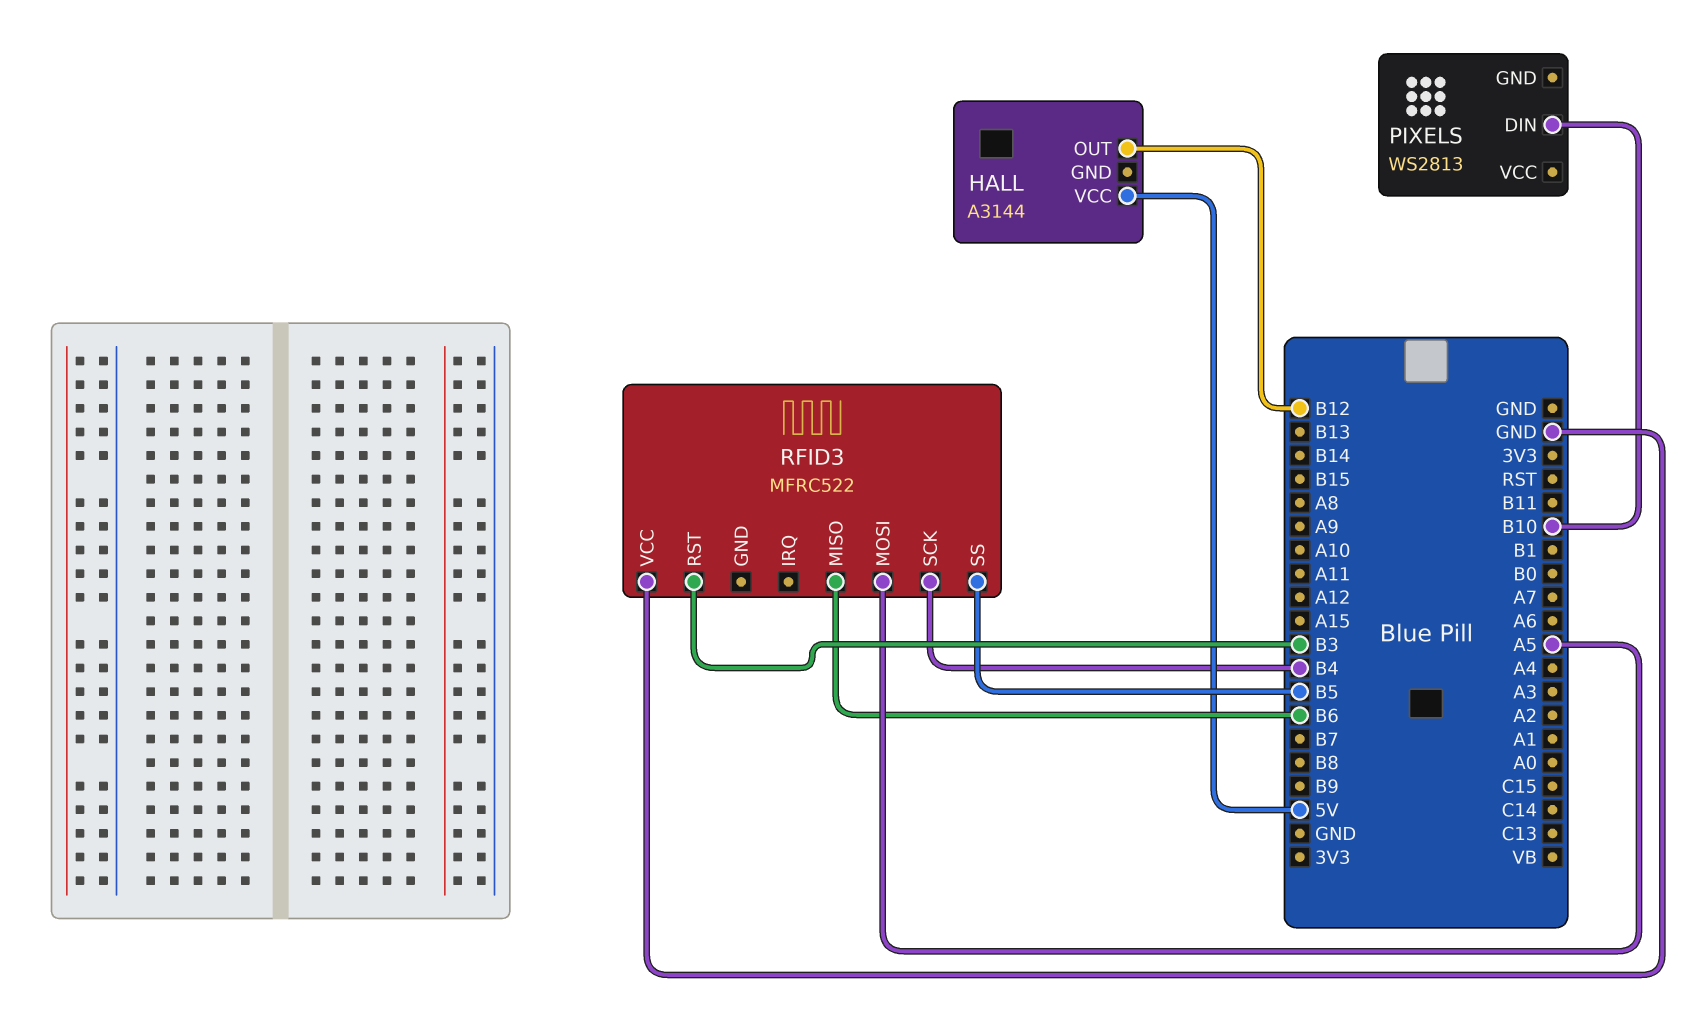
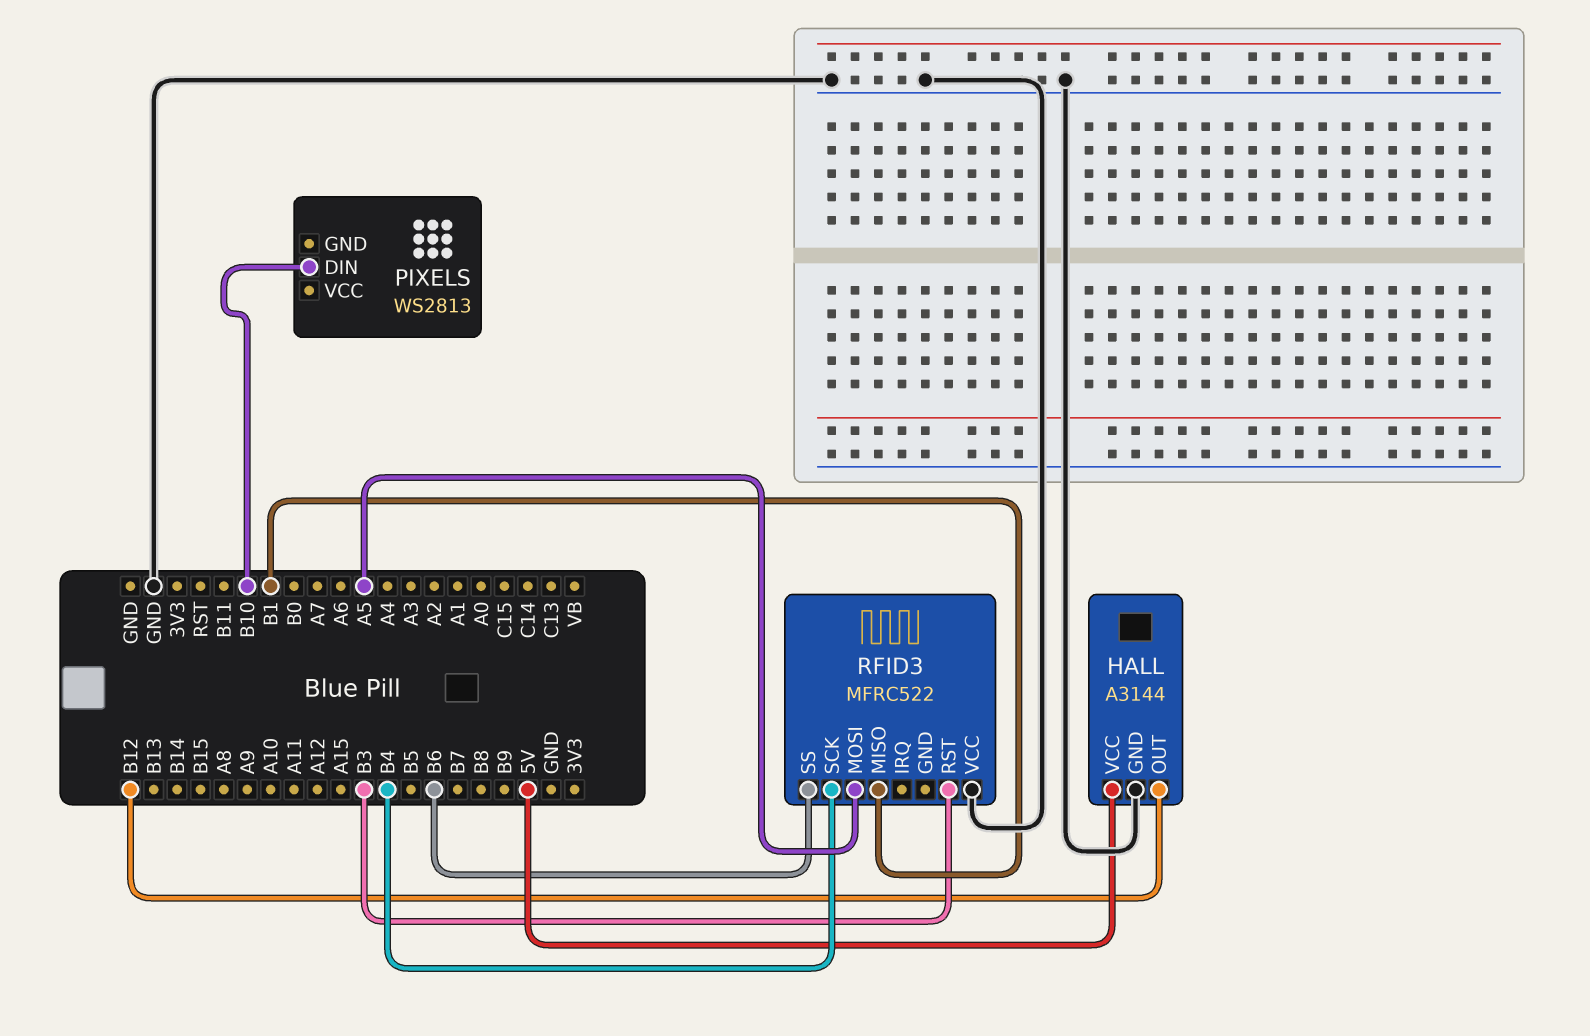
HALL pin GND: none -> GND
RFID3 pin MISO: B6 -> B1
RFID3 pin SS: B5 -> B6

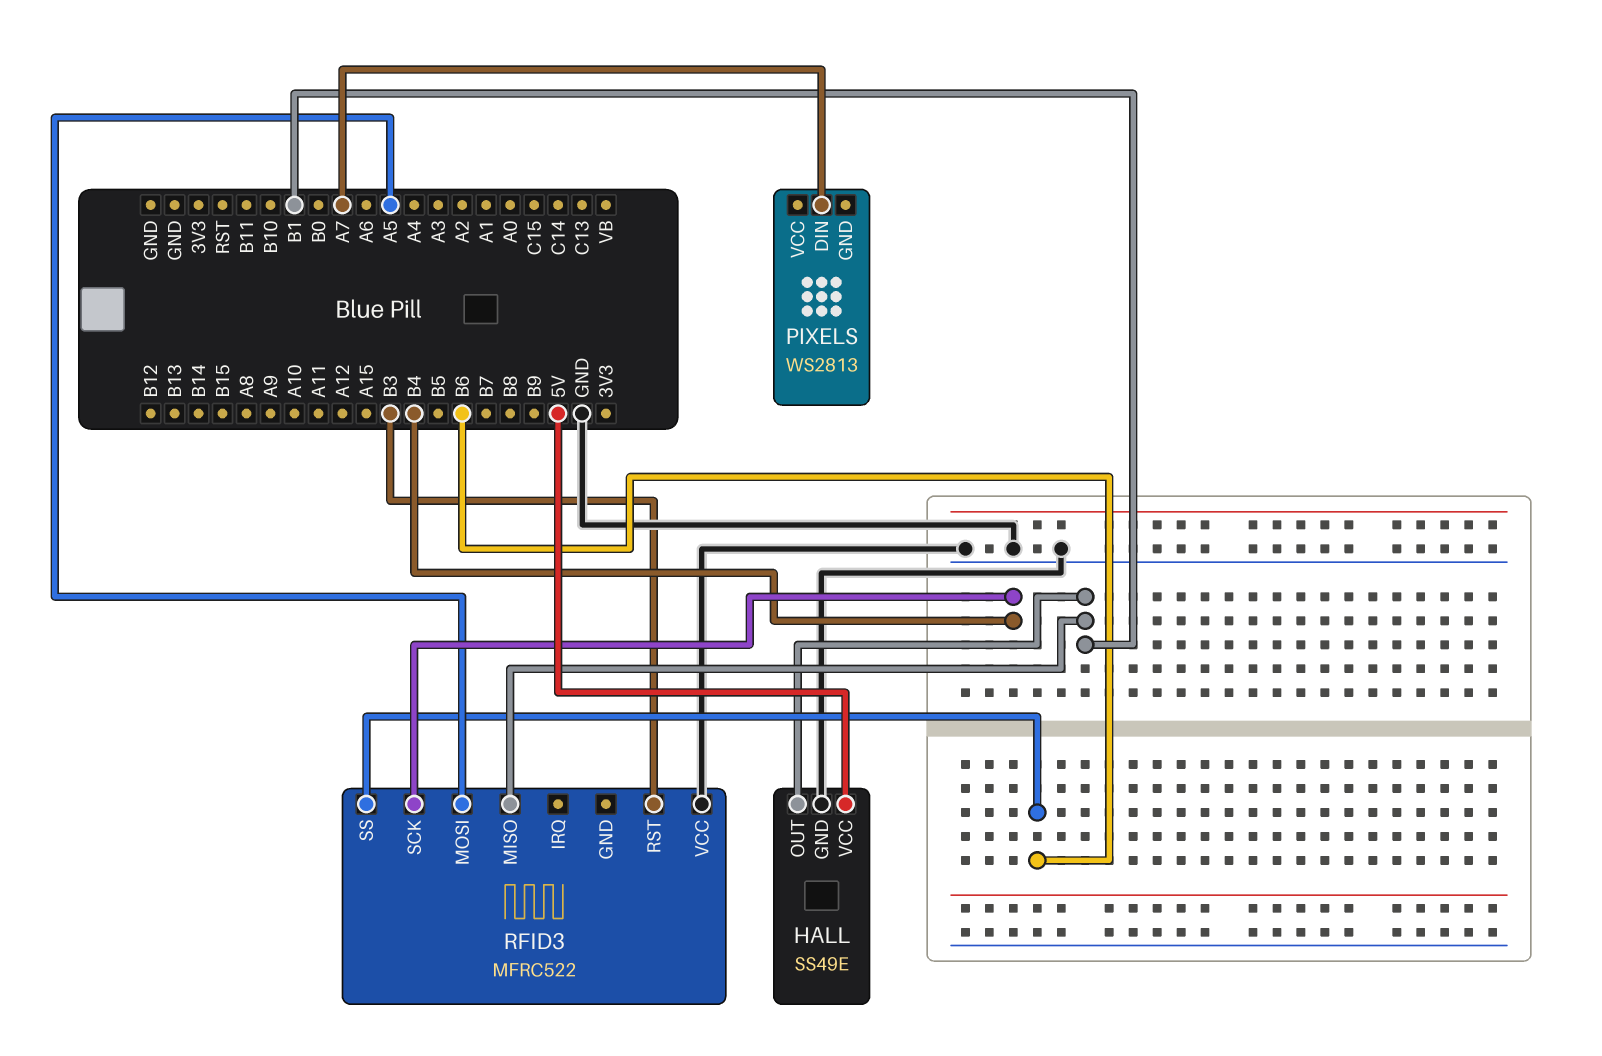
HALL: A3144 -> SS49E
HALL pin OUT: B12 -> B1
PIXELS pin DIN: B10 -> A7

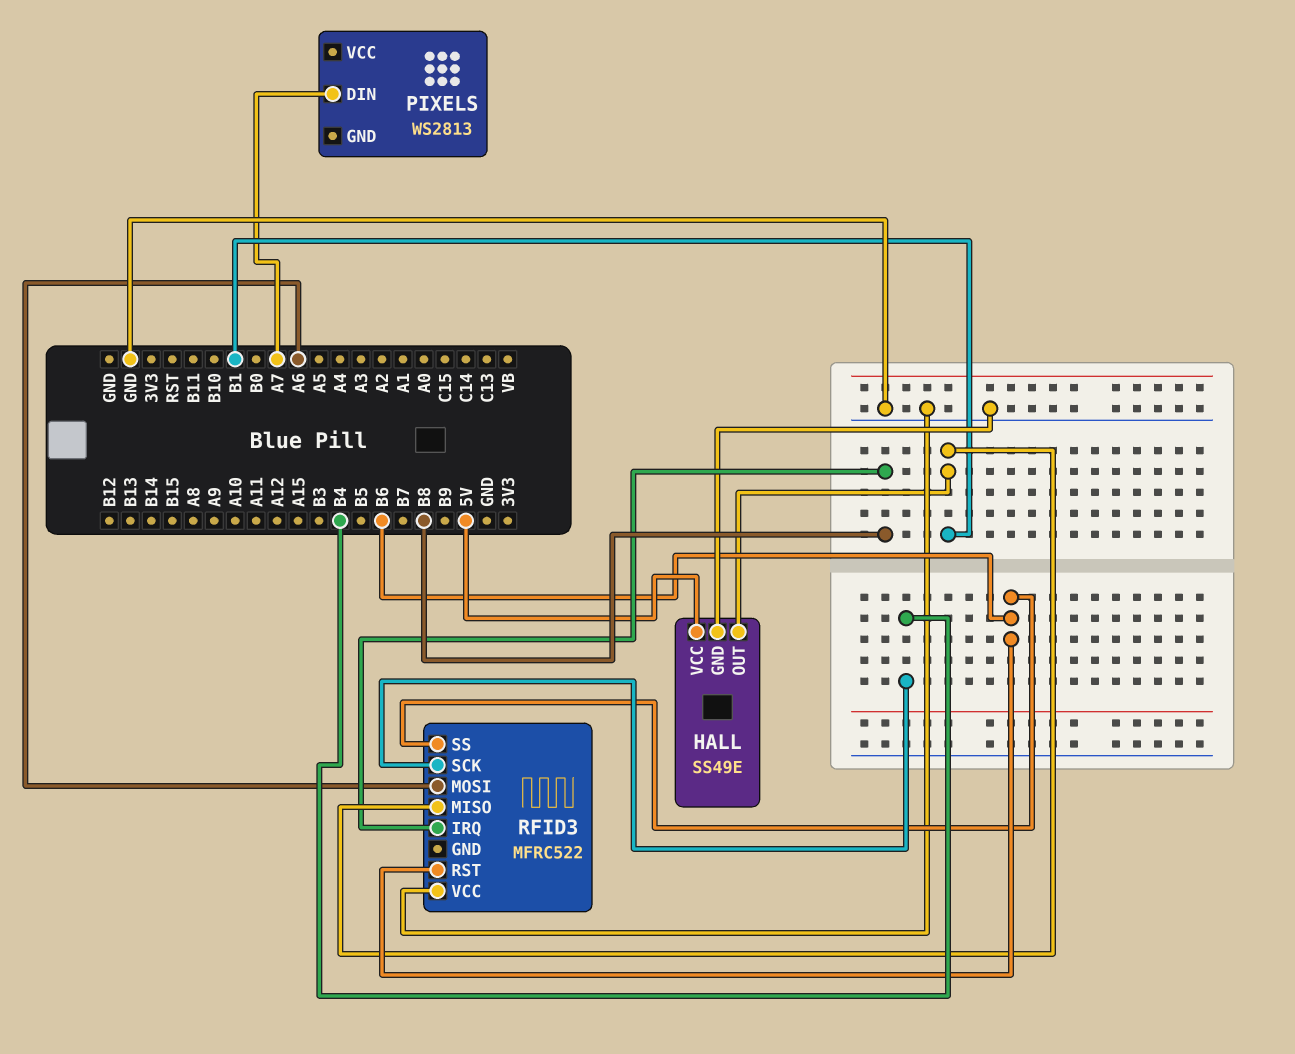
RFID3 pin IRQ: none -> B8
RFID3 pin MOSI: A5 -> A6
RFID3 pin RST: B3 -> B6

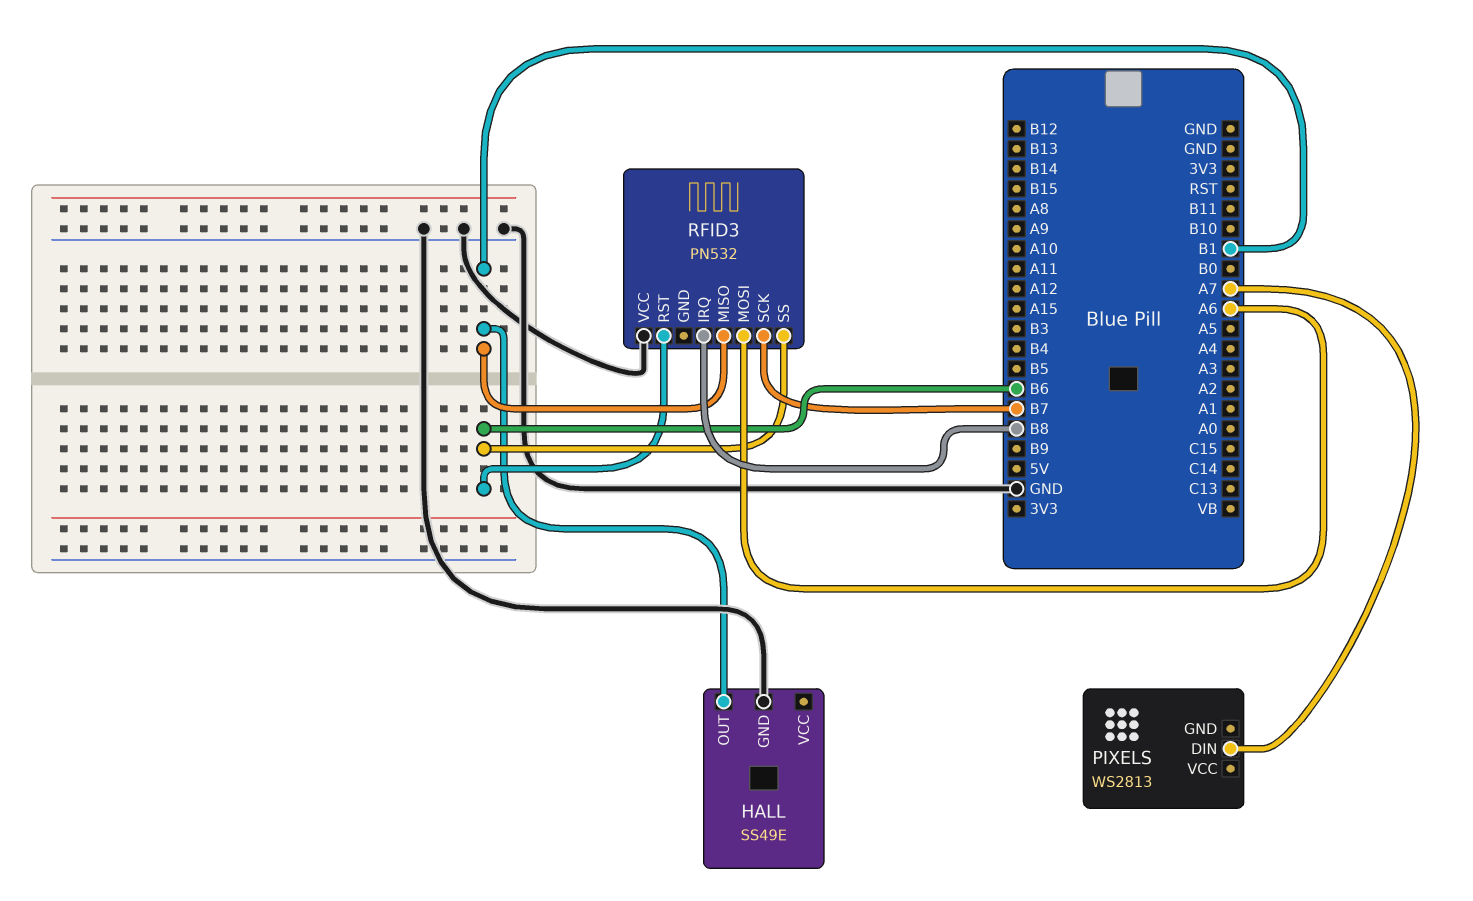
HALL pin VCC: 5V -> none
RFID3: MFRC522 -> PN532
RFID3 pin SCK: B4 -> B7

